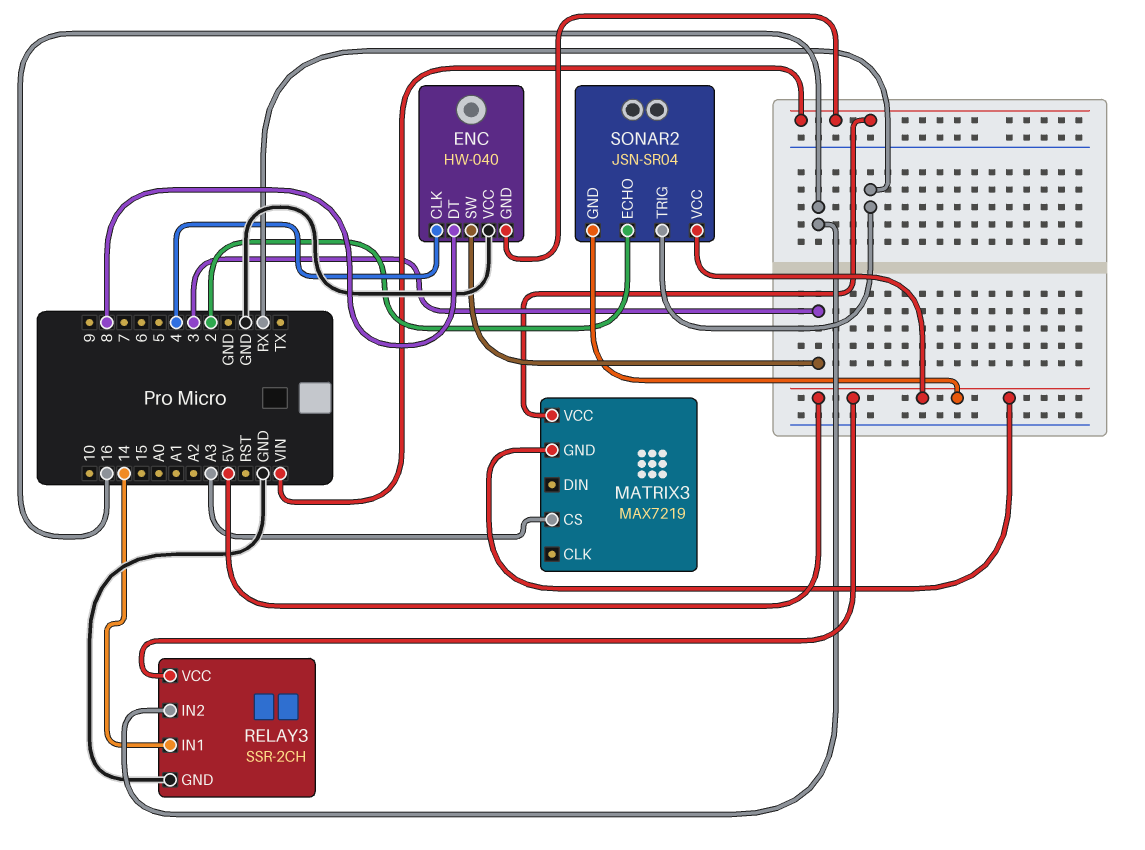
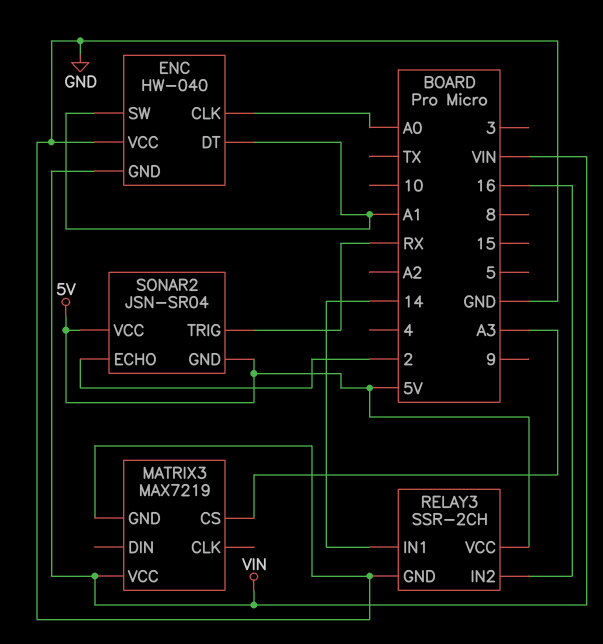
ENC pin CLK: 4 -> A0
ENC pin DT: 8 -> A1
ENC pin SW: 3 -> A1
MATRIX3 pin GND: 5V -> GND

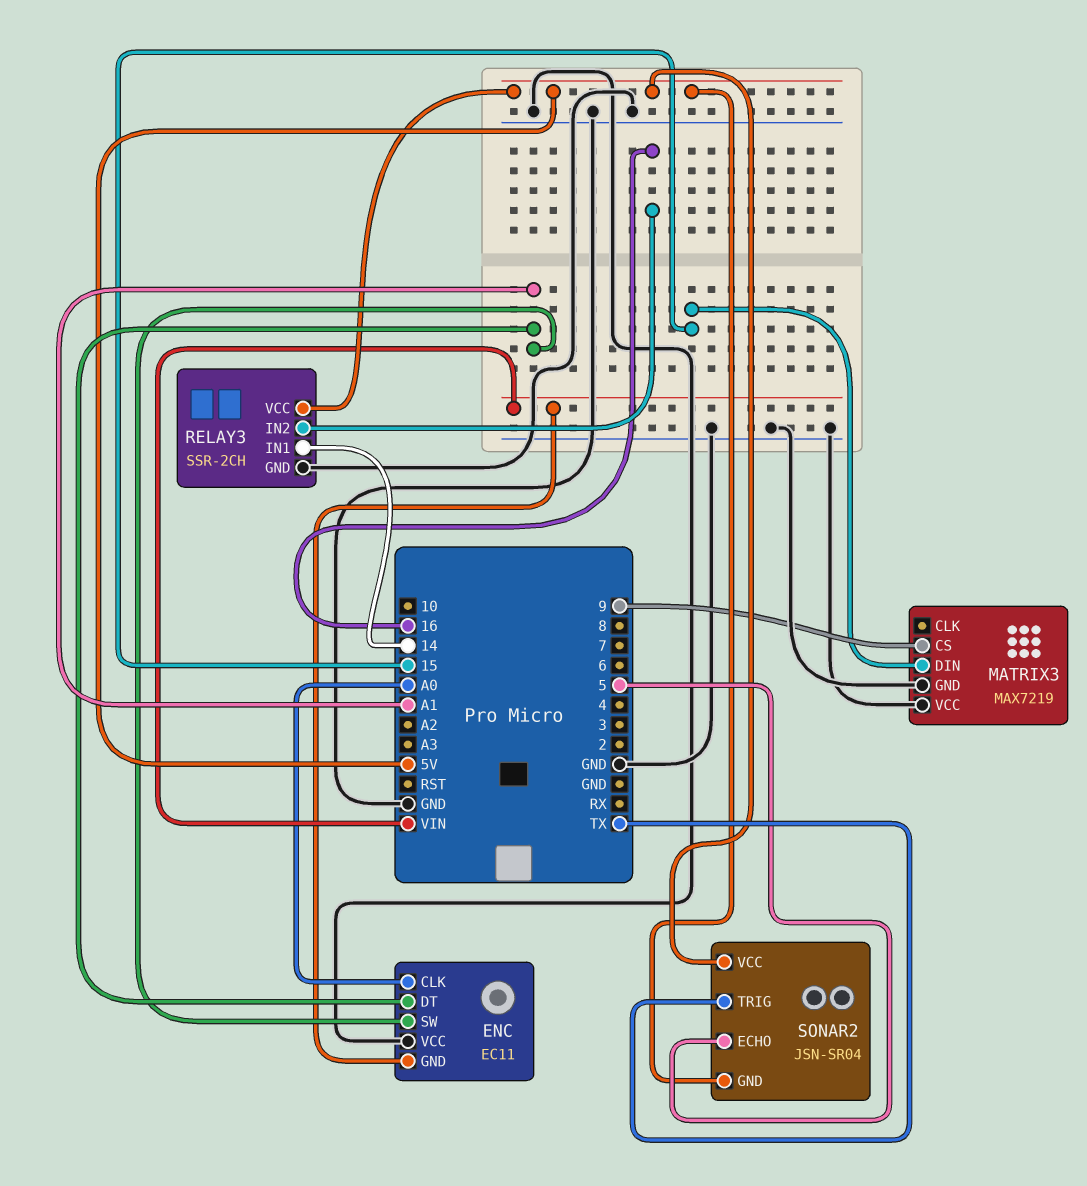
ENC: HW-040 -> EC11
MATRIX3 pin CS: A3 -> 9
MATRIX3 pin DIN: none -> 15
MATRIX3 pin VCC: VIN -> GND
SONAR2 pin ECHO: 2 -> 5
SONAR2 pin TRIG: RX -> TX

